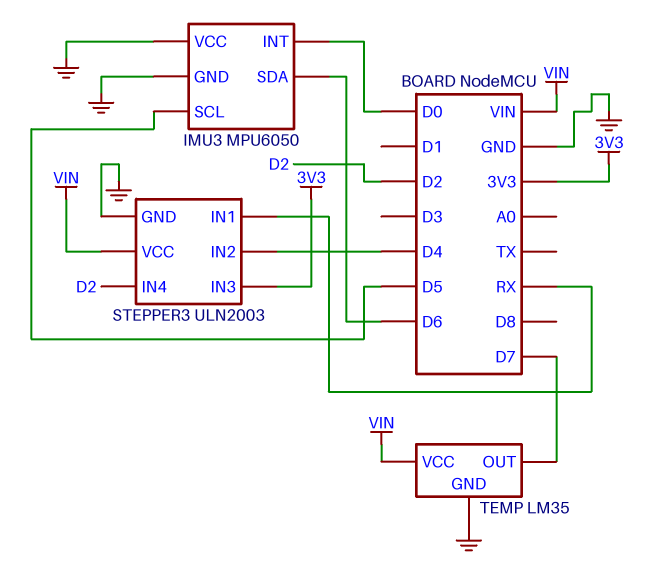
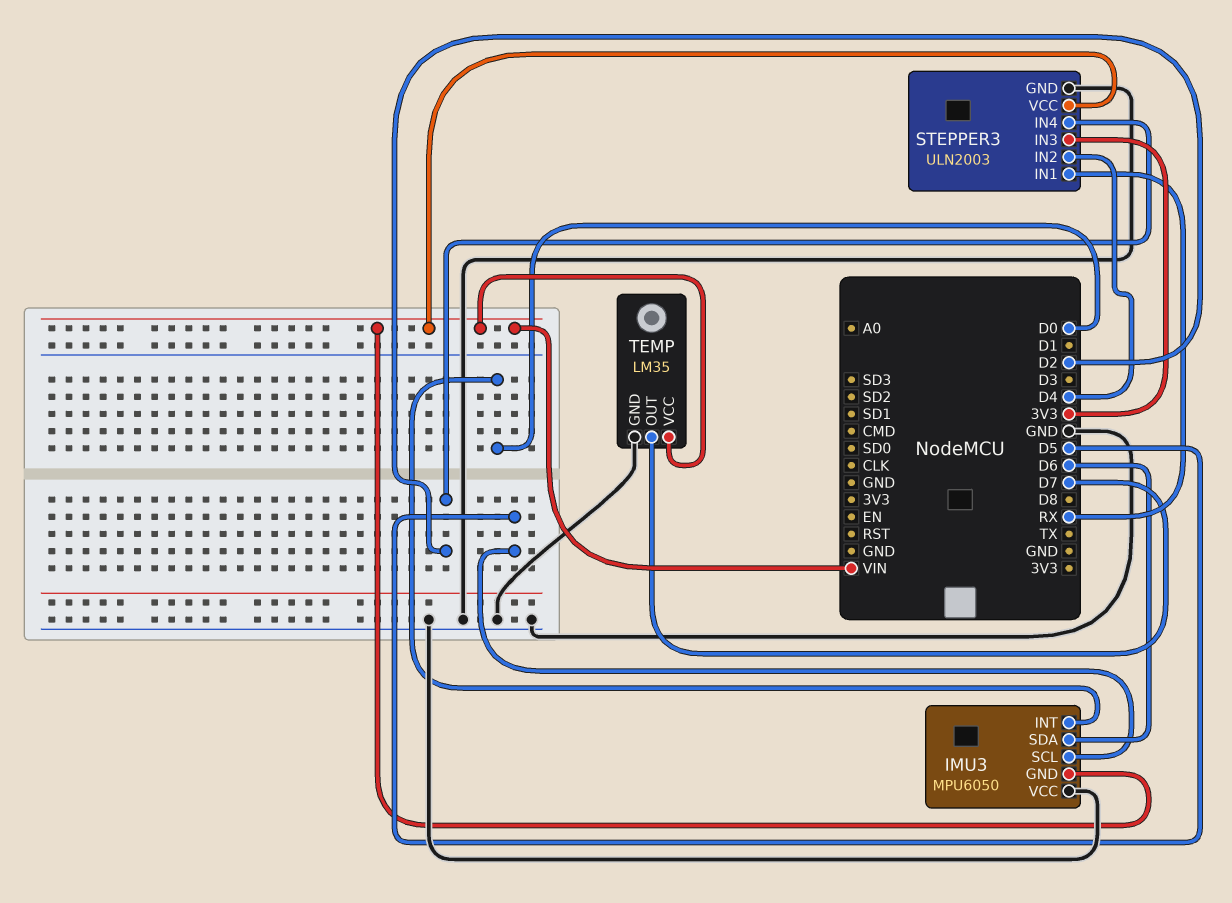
IMU3 pin GND: GND -> VIN

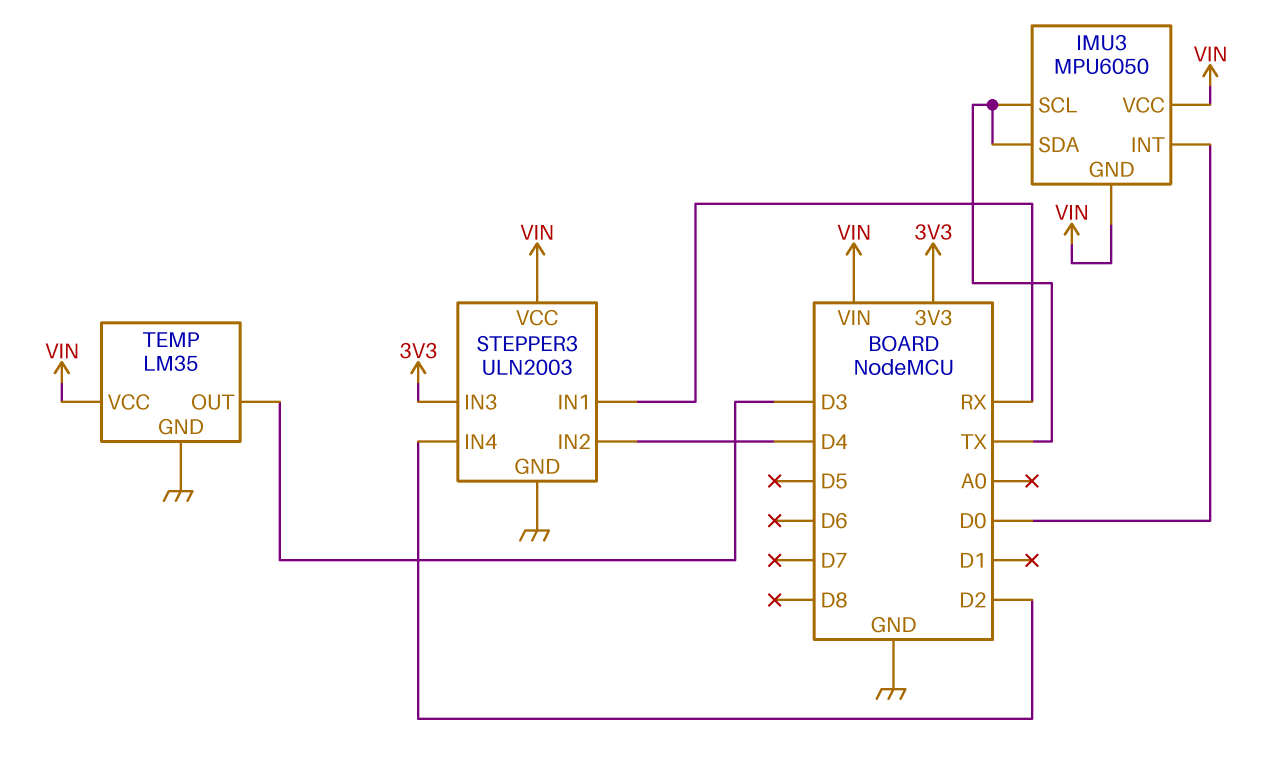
IMU3 pin SCL: D5 -> TX
IMU3 pin SDA: D6 -> TX
IMU3 pin VCC: GND -> VIN
TEMP pin OUT: D7 -> D3

